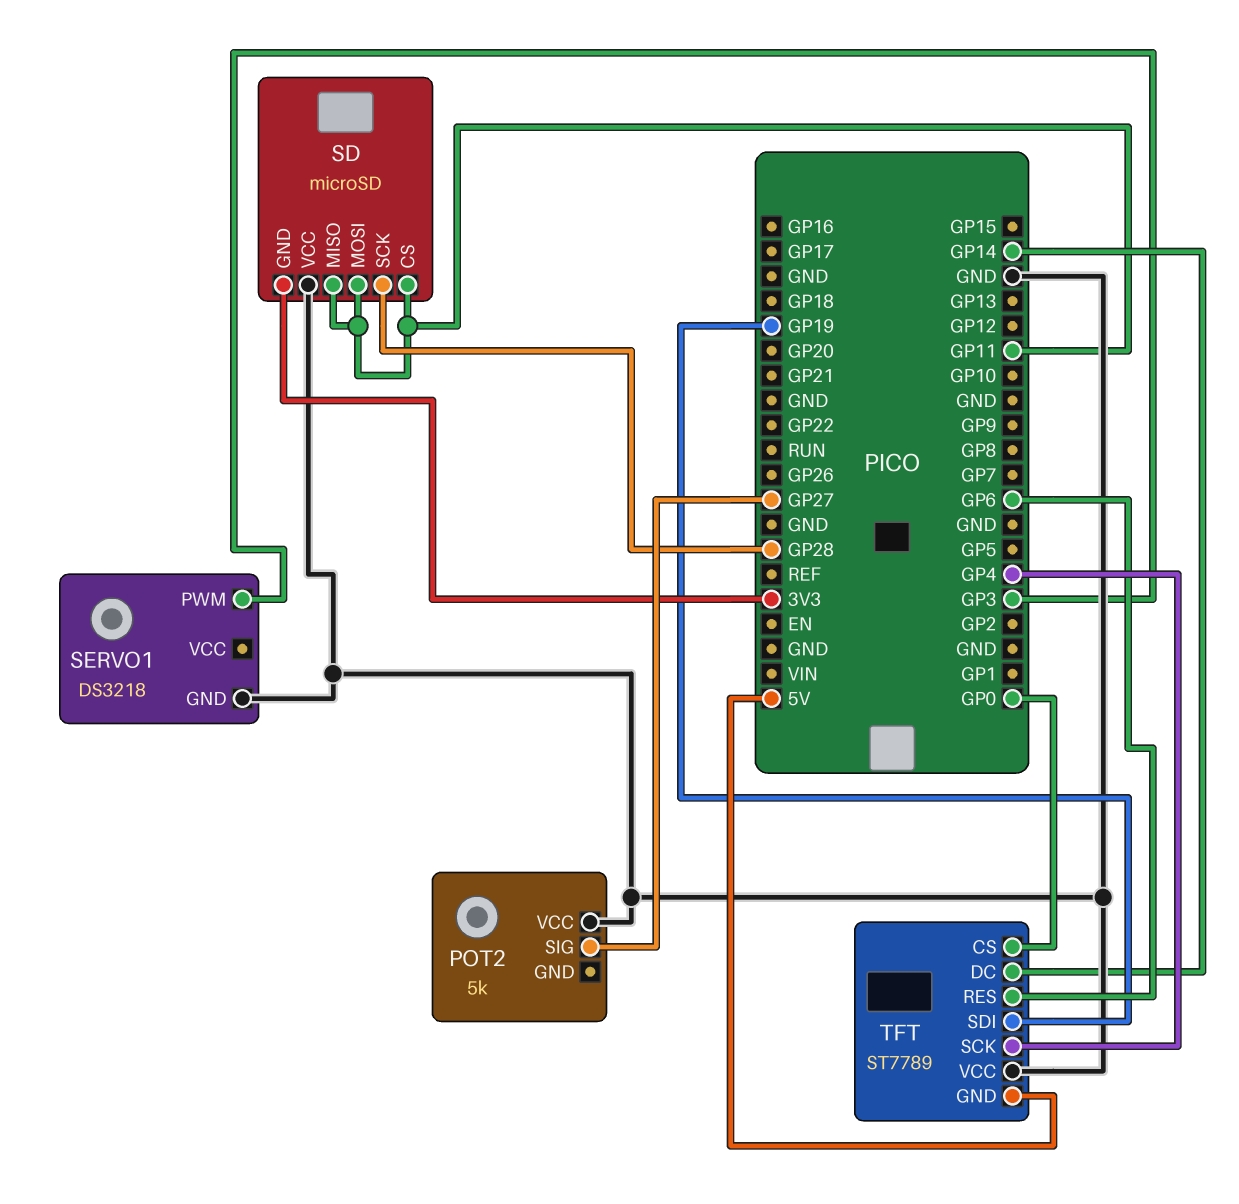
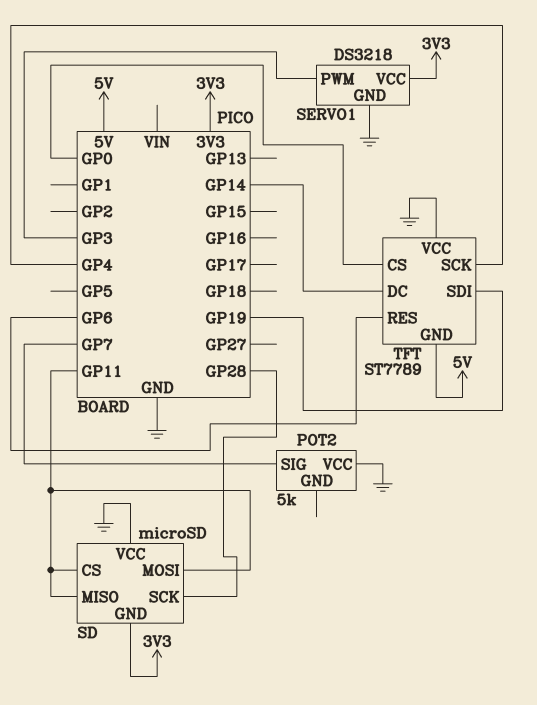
POT2 pin SIG: GP27 -> GP7
SERVO1 pin VCC: none -> 3V3

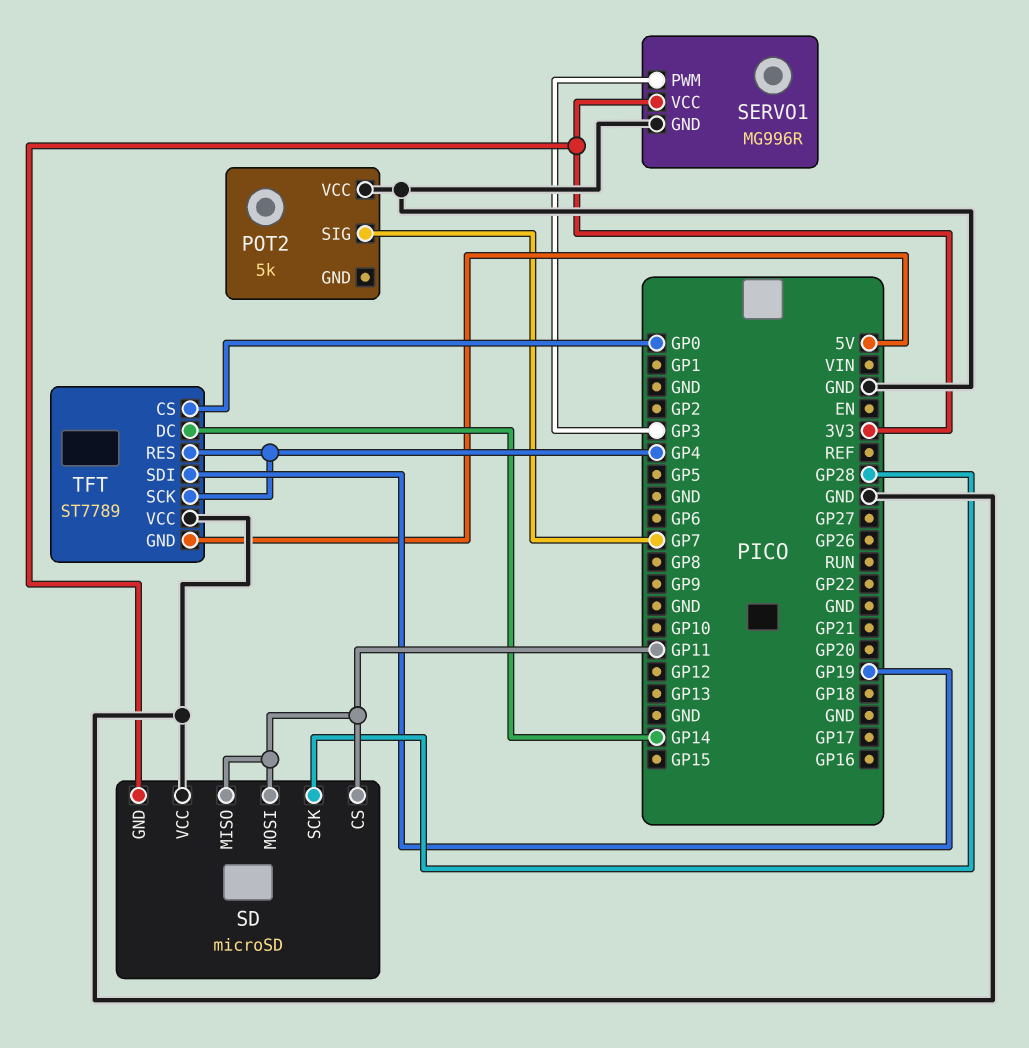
SERVO1: DS3218 -> MG996R
TFT pin RES: GP6 -> GP4

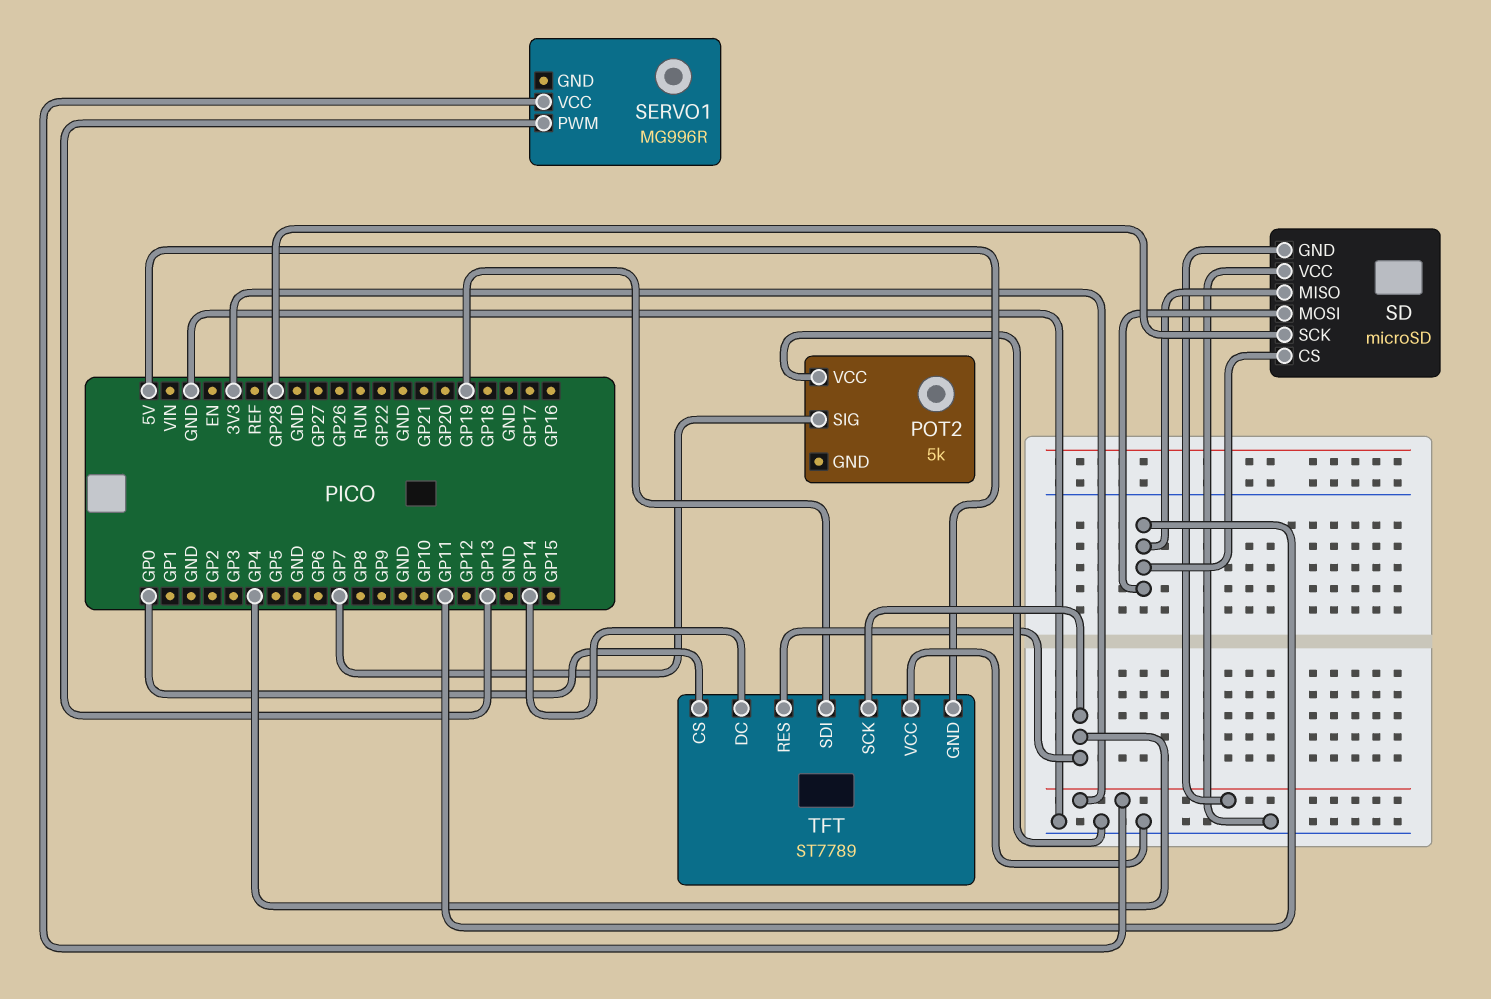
SERVO1 pin GND: GND -> none
SERVO1 pin PWM: GP3 -> GP13

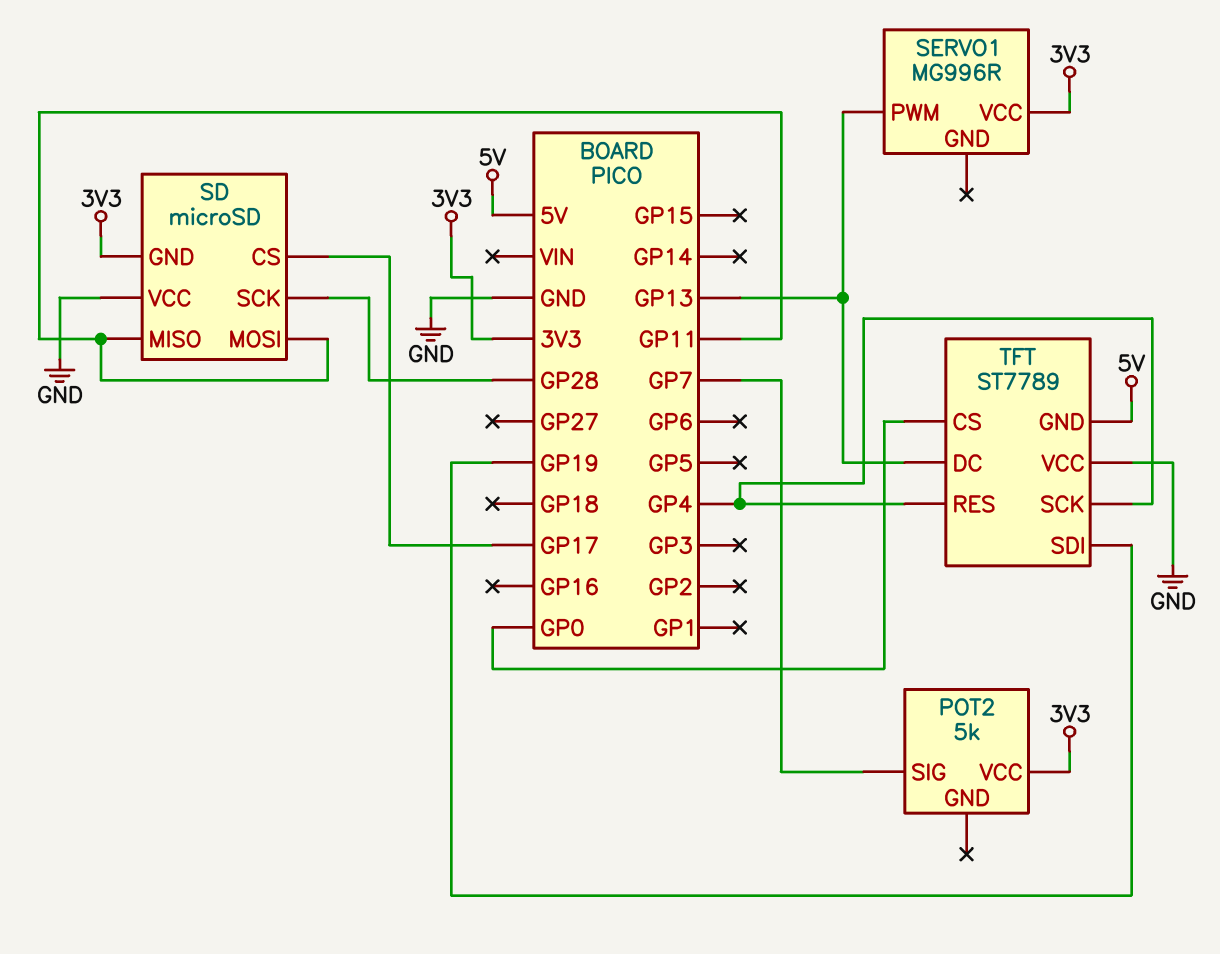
POT2 pin VCC: GND -> 3V3
SD pin CS: GP11 -> GP17
TFT pin DC: GP14 -> GP13

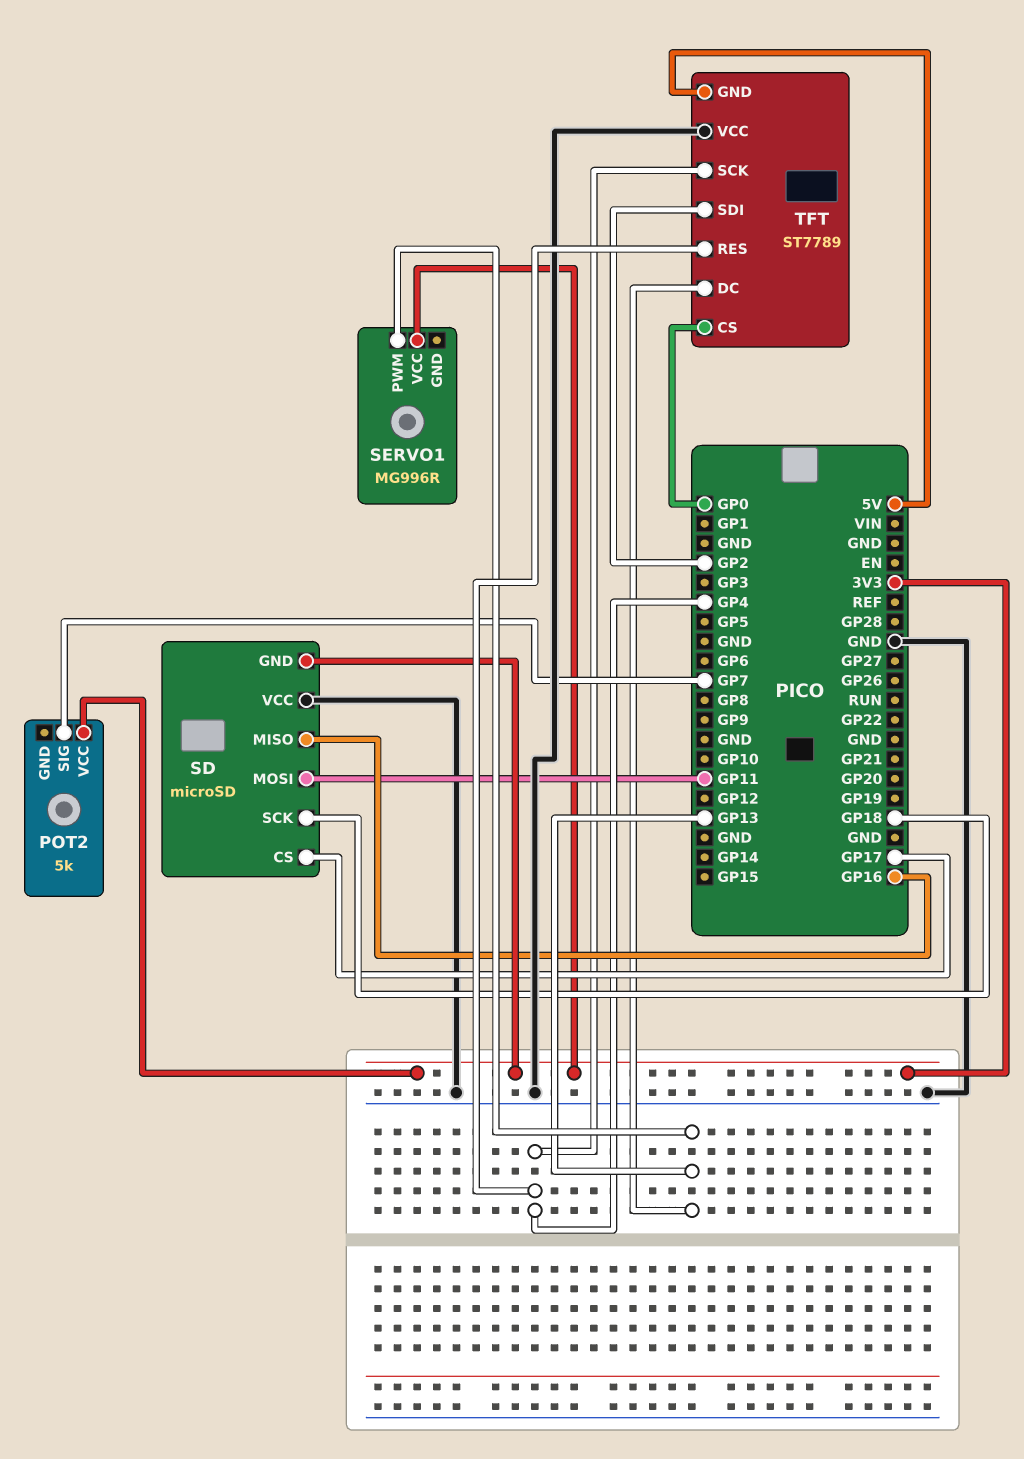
SD pin MISO: GP11 -> GP16
SD pin SCK: GP28 -> GP18
TFT pin SDI: GP19 -> GP2

